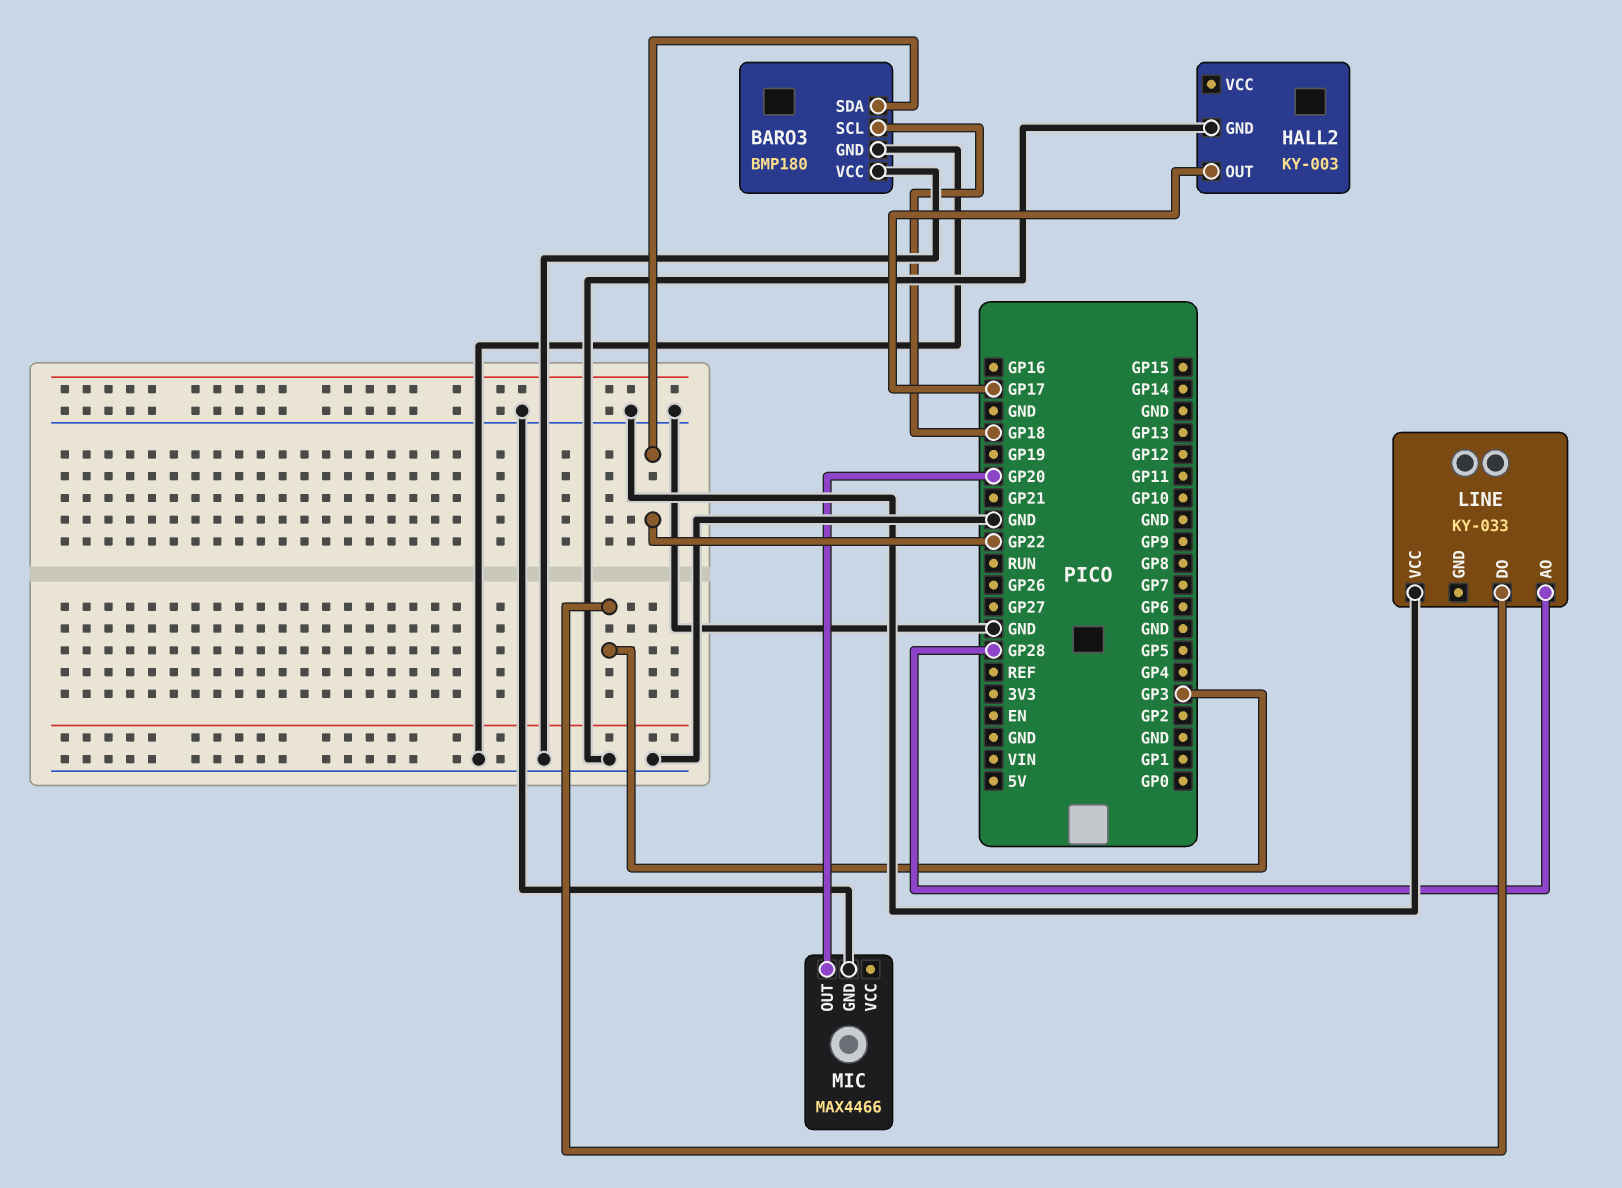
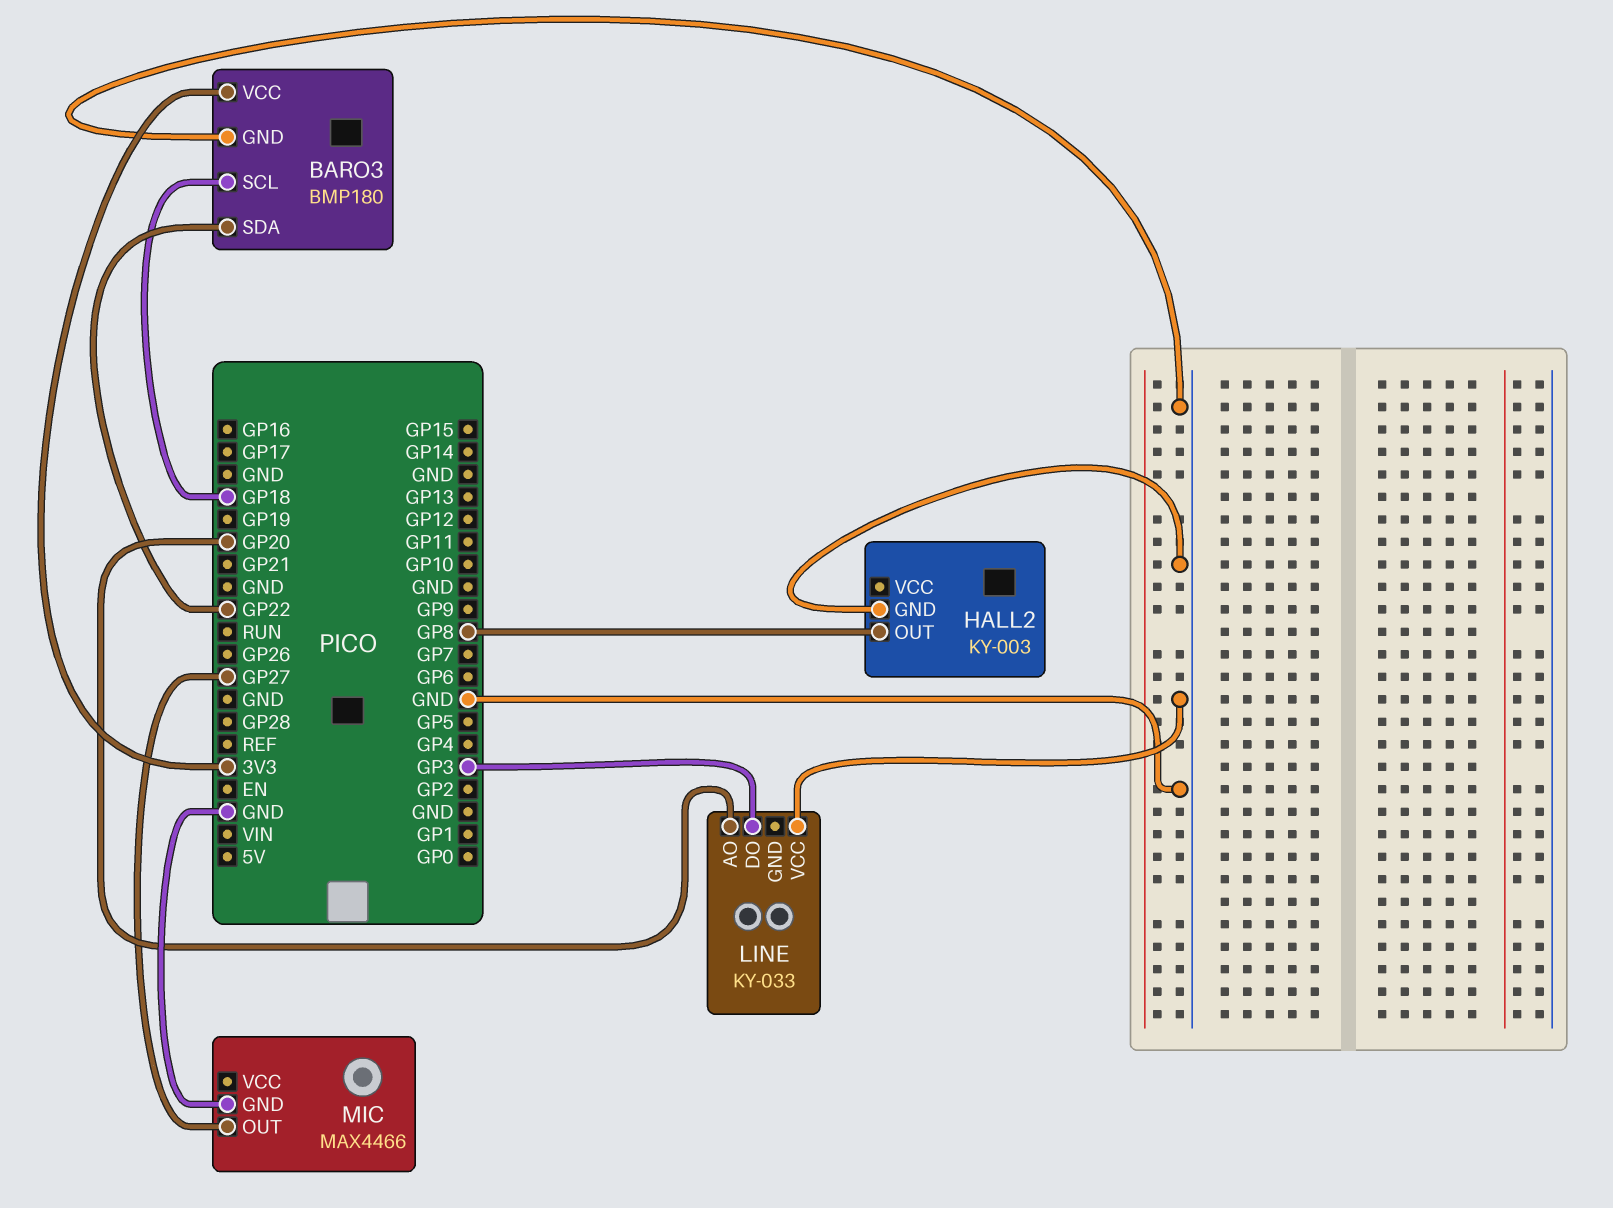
BARO3 pin VCC: GND -> 3V3
HALL2 pin OUT: GP17 -> GP8
LINE pin AO: GP28 -> GP20
MIC pin OUT: GP20 -> GP27

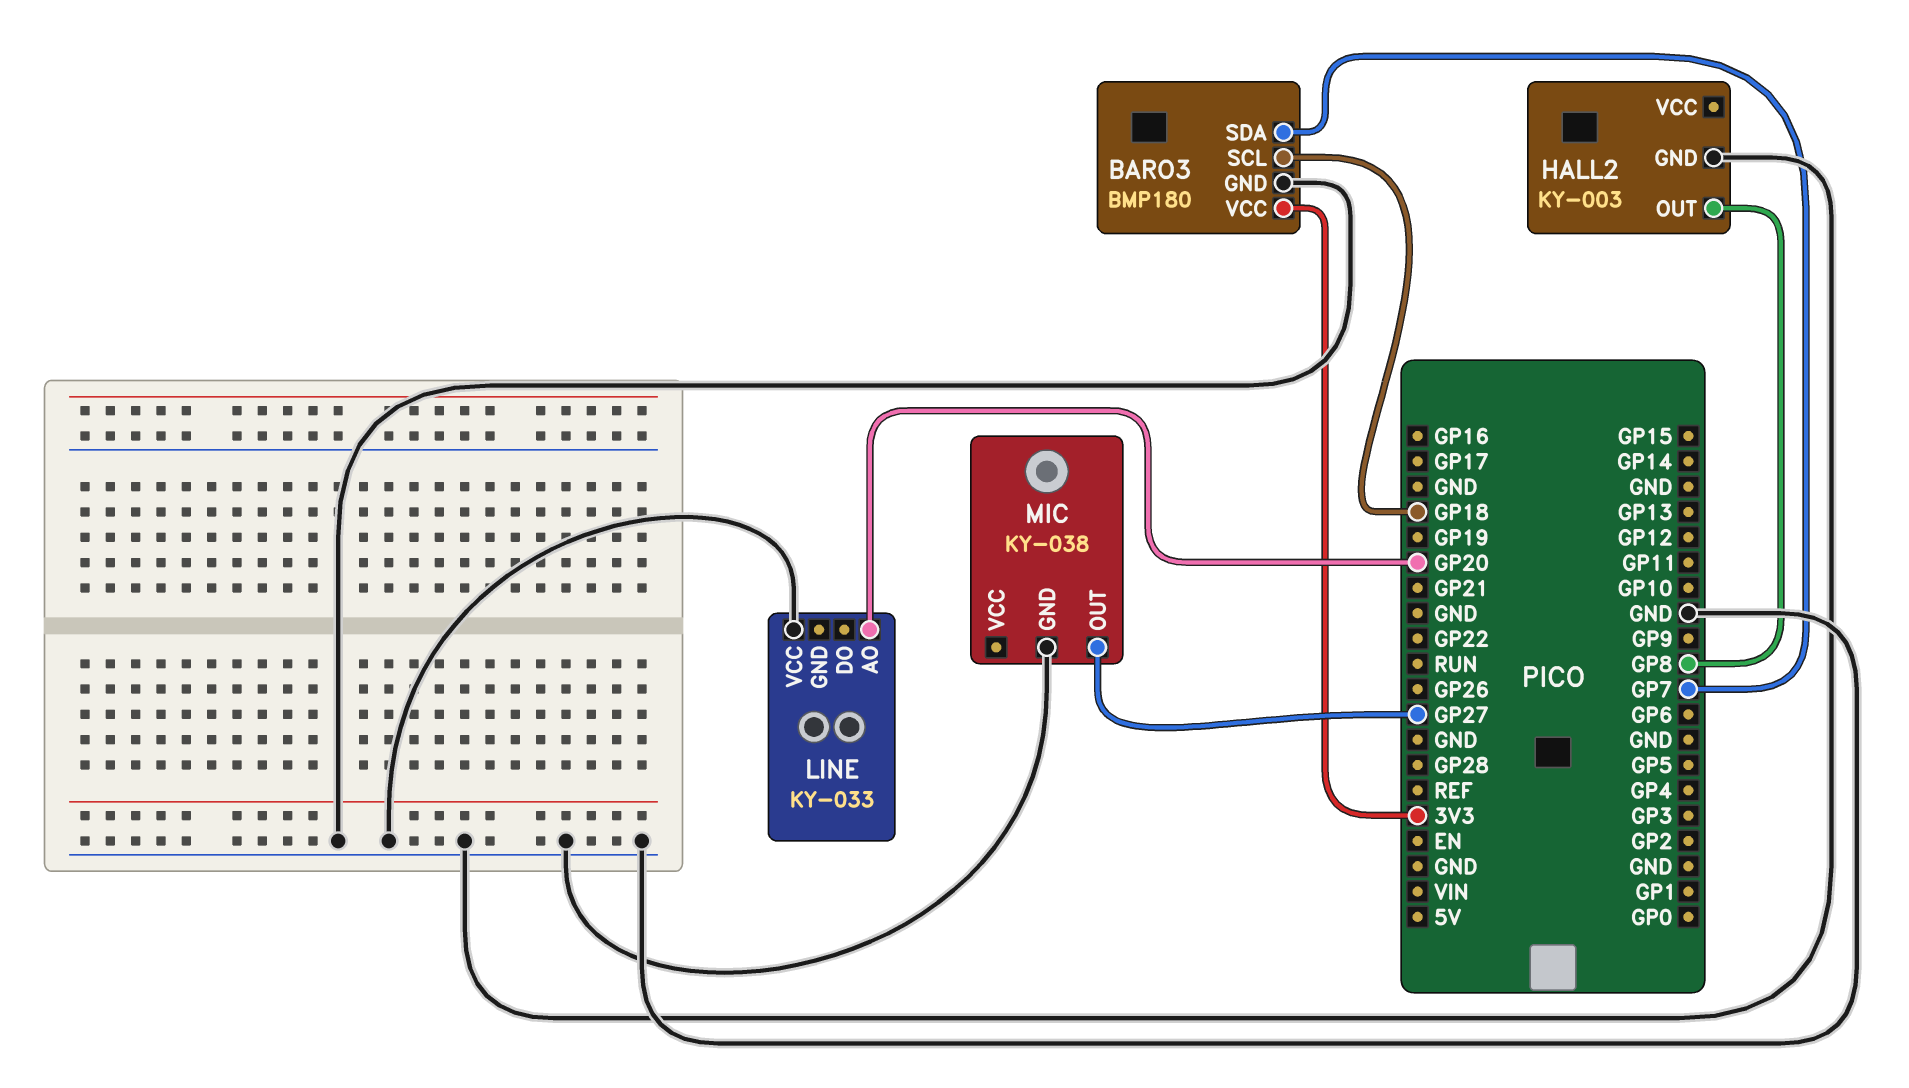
BARO3 pin SDA: GP22 -> GP7
LINE pin DO: GP3 -> none
MIC: MAX4466 -> KY-038

